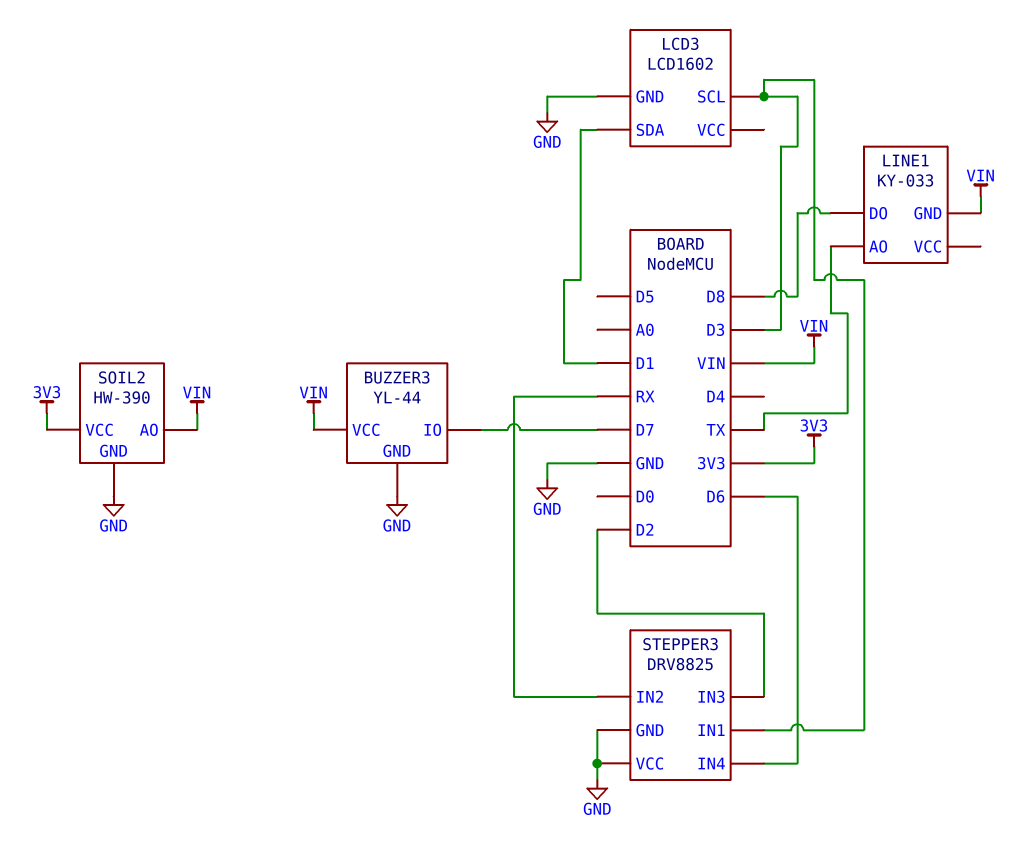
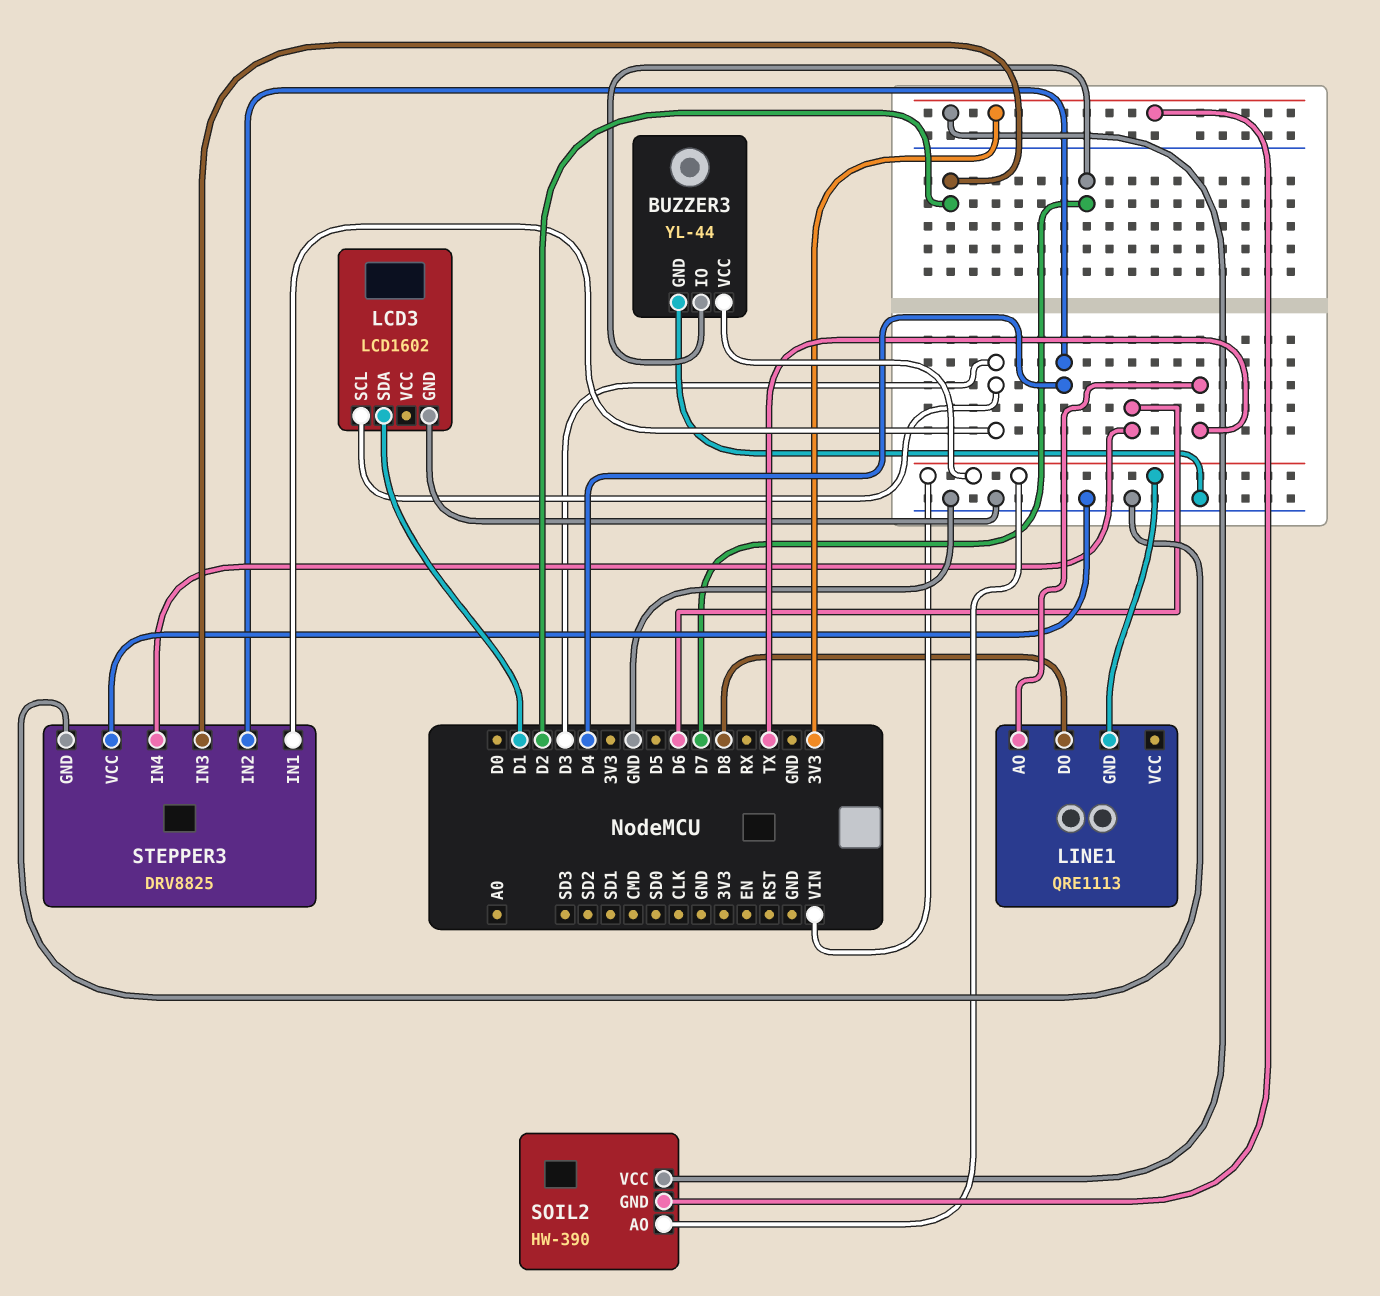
LINE1: KY-033 -> QRE1113
SOIL2 pin GND: GND -> 3V3
STEPPER3 pin IN2: RX -> D4

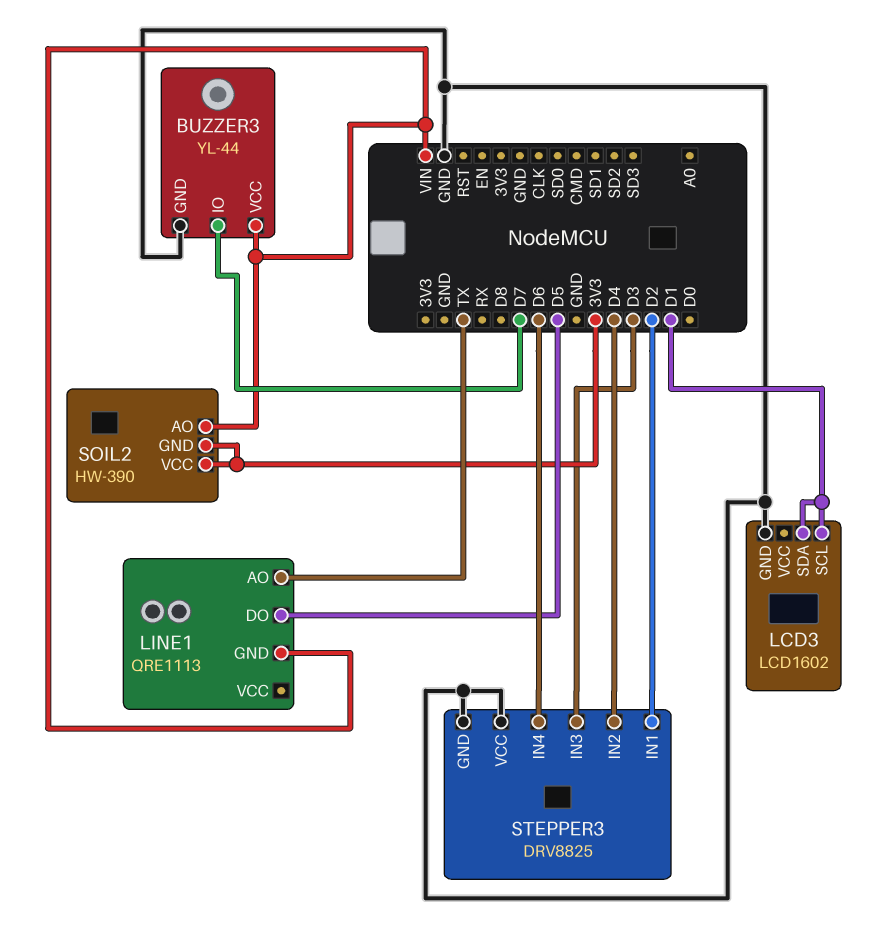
LCD3 pin SCL: D3 -> D1
LINE1 pin DO: D8 -> D5
STEPPER3 pin IN1: D3 -> D2
STEPPER3 pin IN3: D2 -> D3

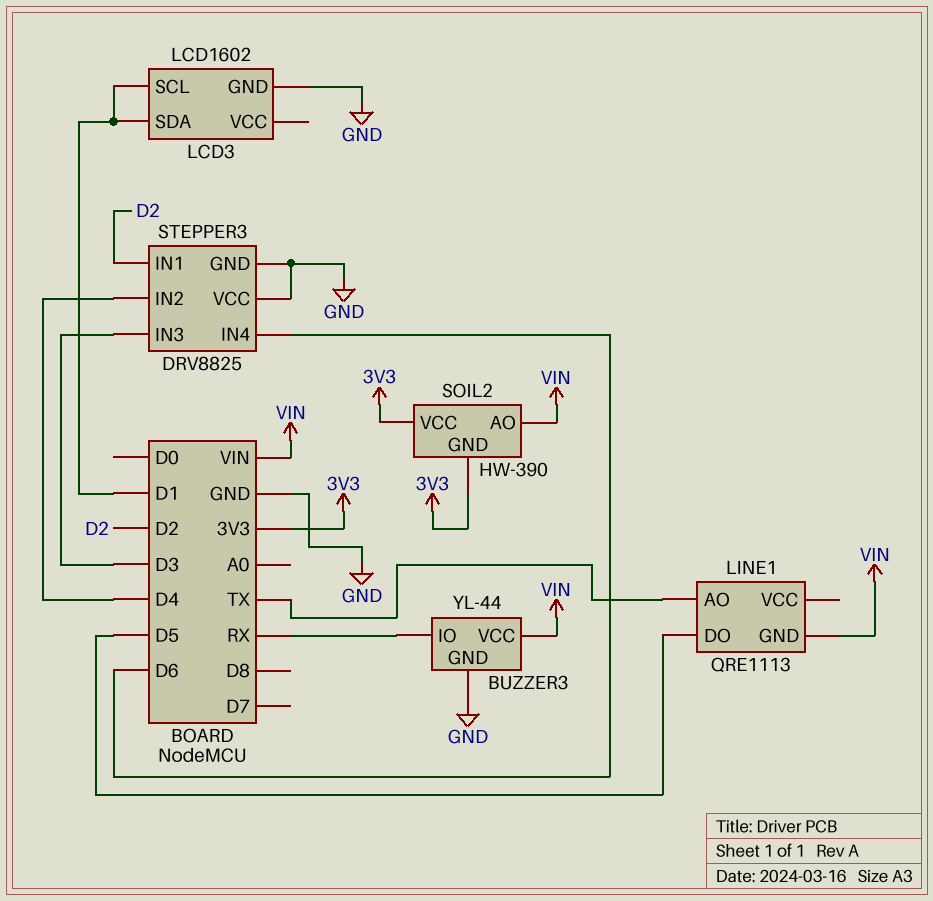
BUZZER3 pin IO: D7 -> RX

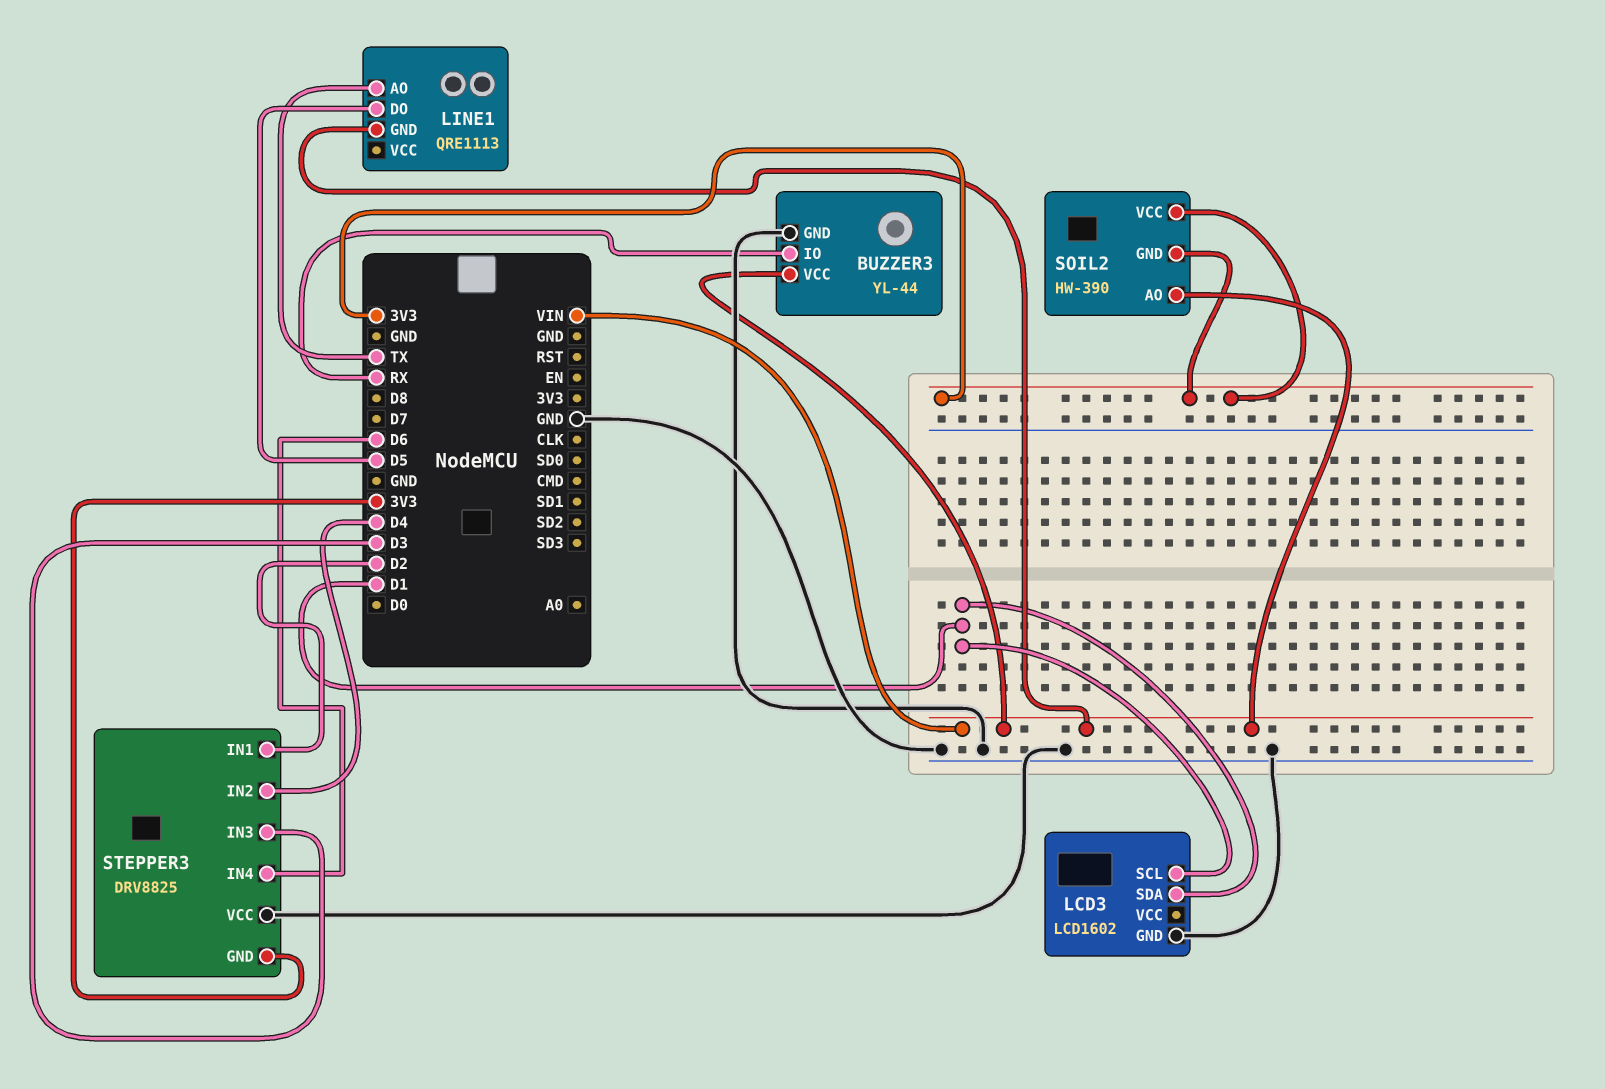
STEPPER3 pin GND: GND -> 3V3

